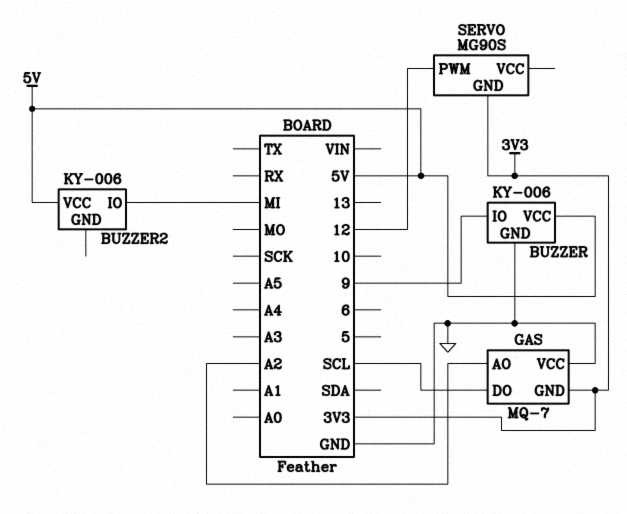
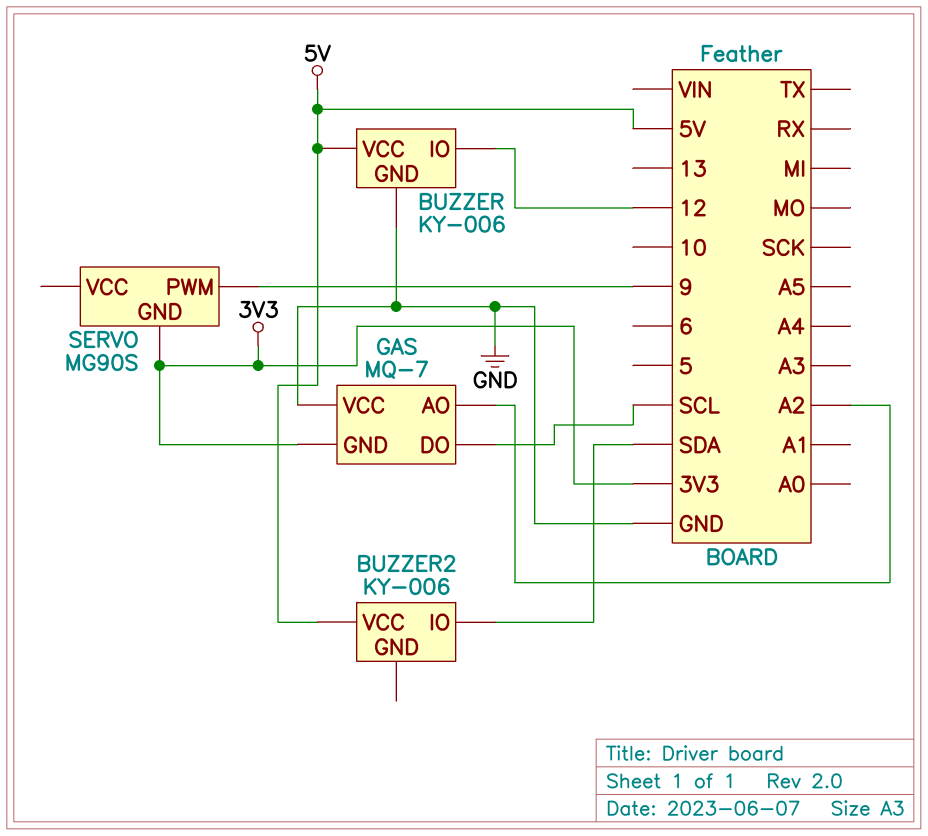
BUZZER pin IO: 9 -> 12
BUZZER2 pin IO: MI -> SDA
SERVO pin PWM: 12 -> 9

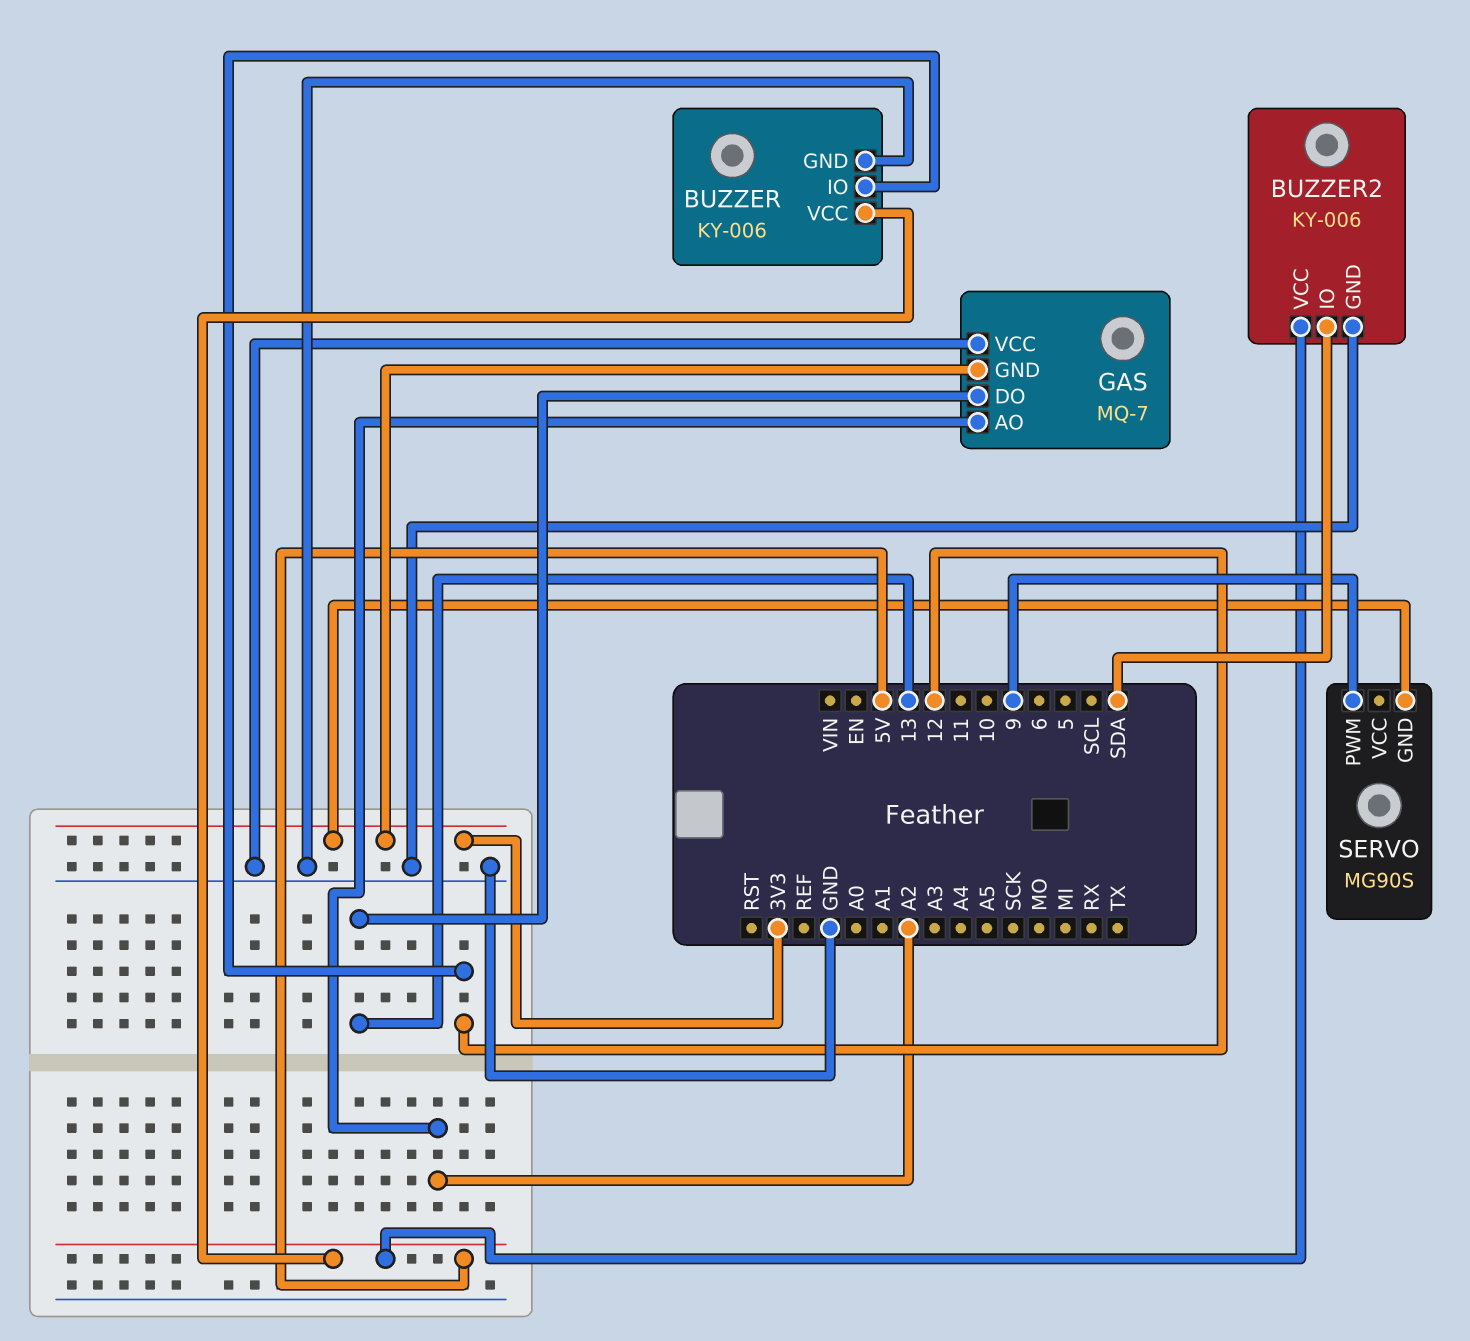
BUZZER2 pin GND: none -> GND
GAS pin DO: SCL -> 13

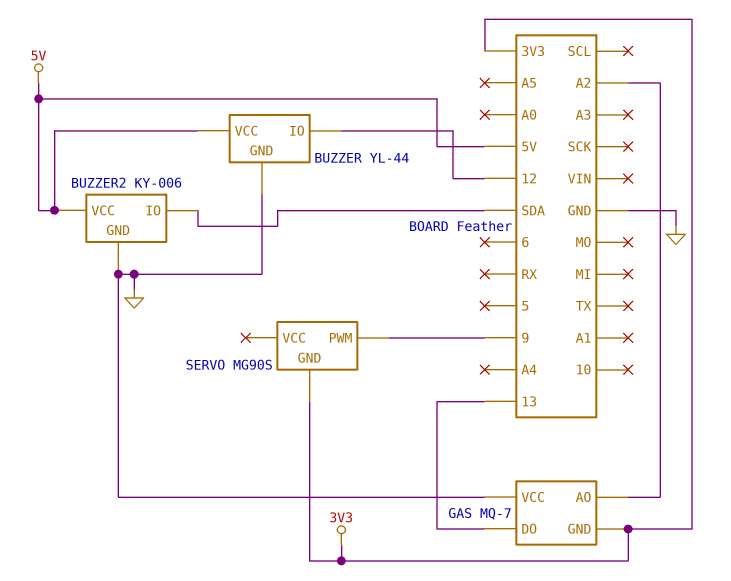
BUZZER: KY-006 -> YL-44

